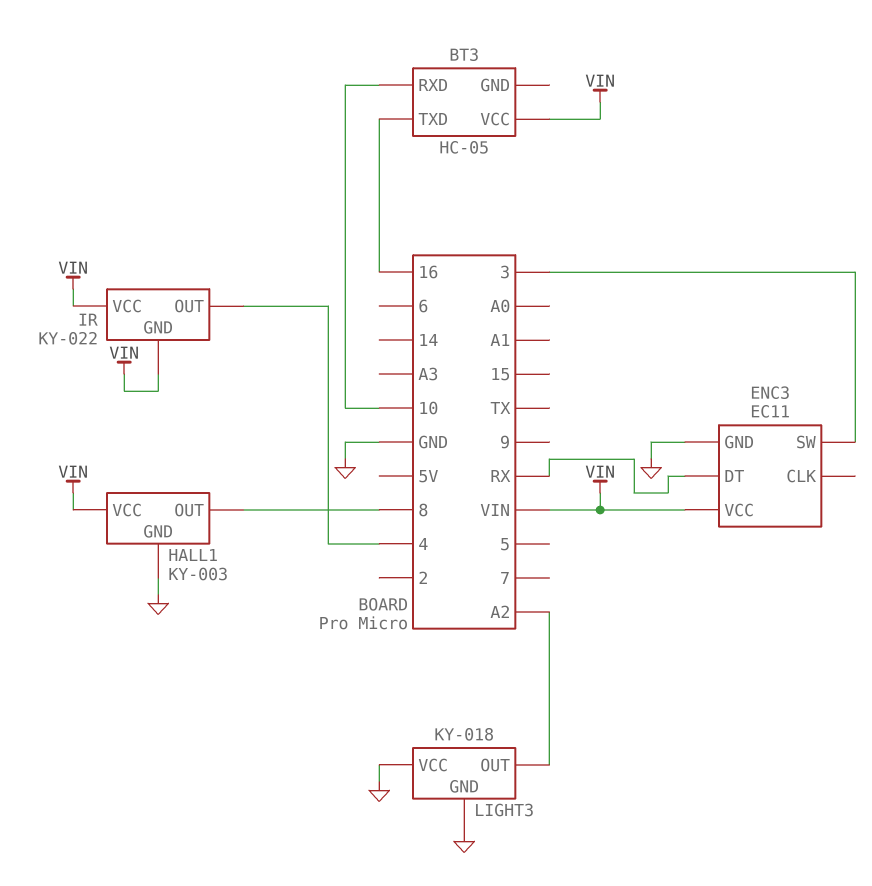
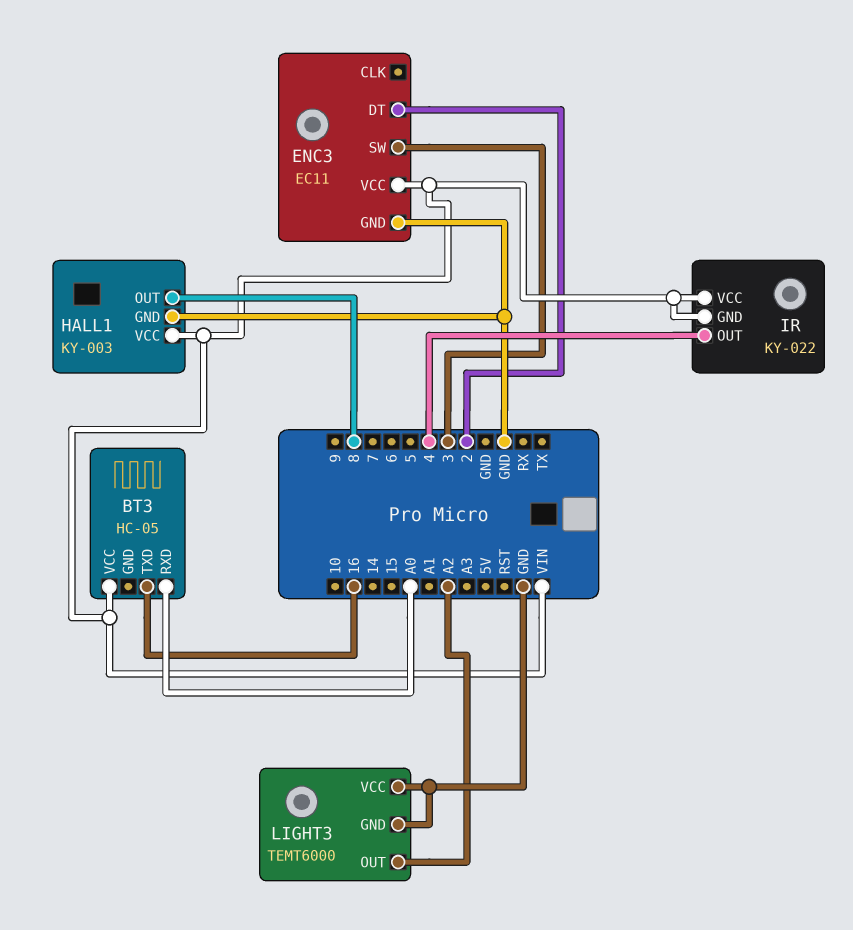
BT3 pin RXD: 10 -> A0
ENC3 pin DT: RX -> 2
LIGHT3: KY-018 -> TEMT6000

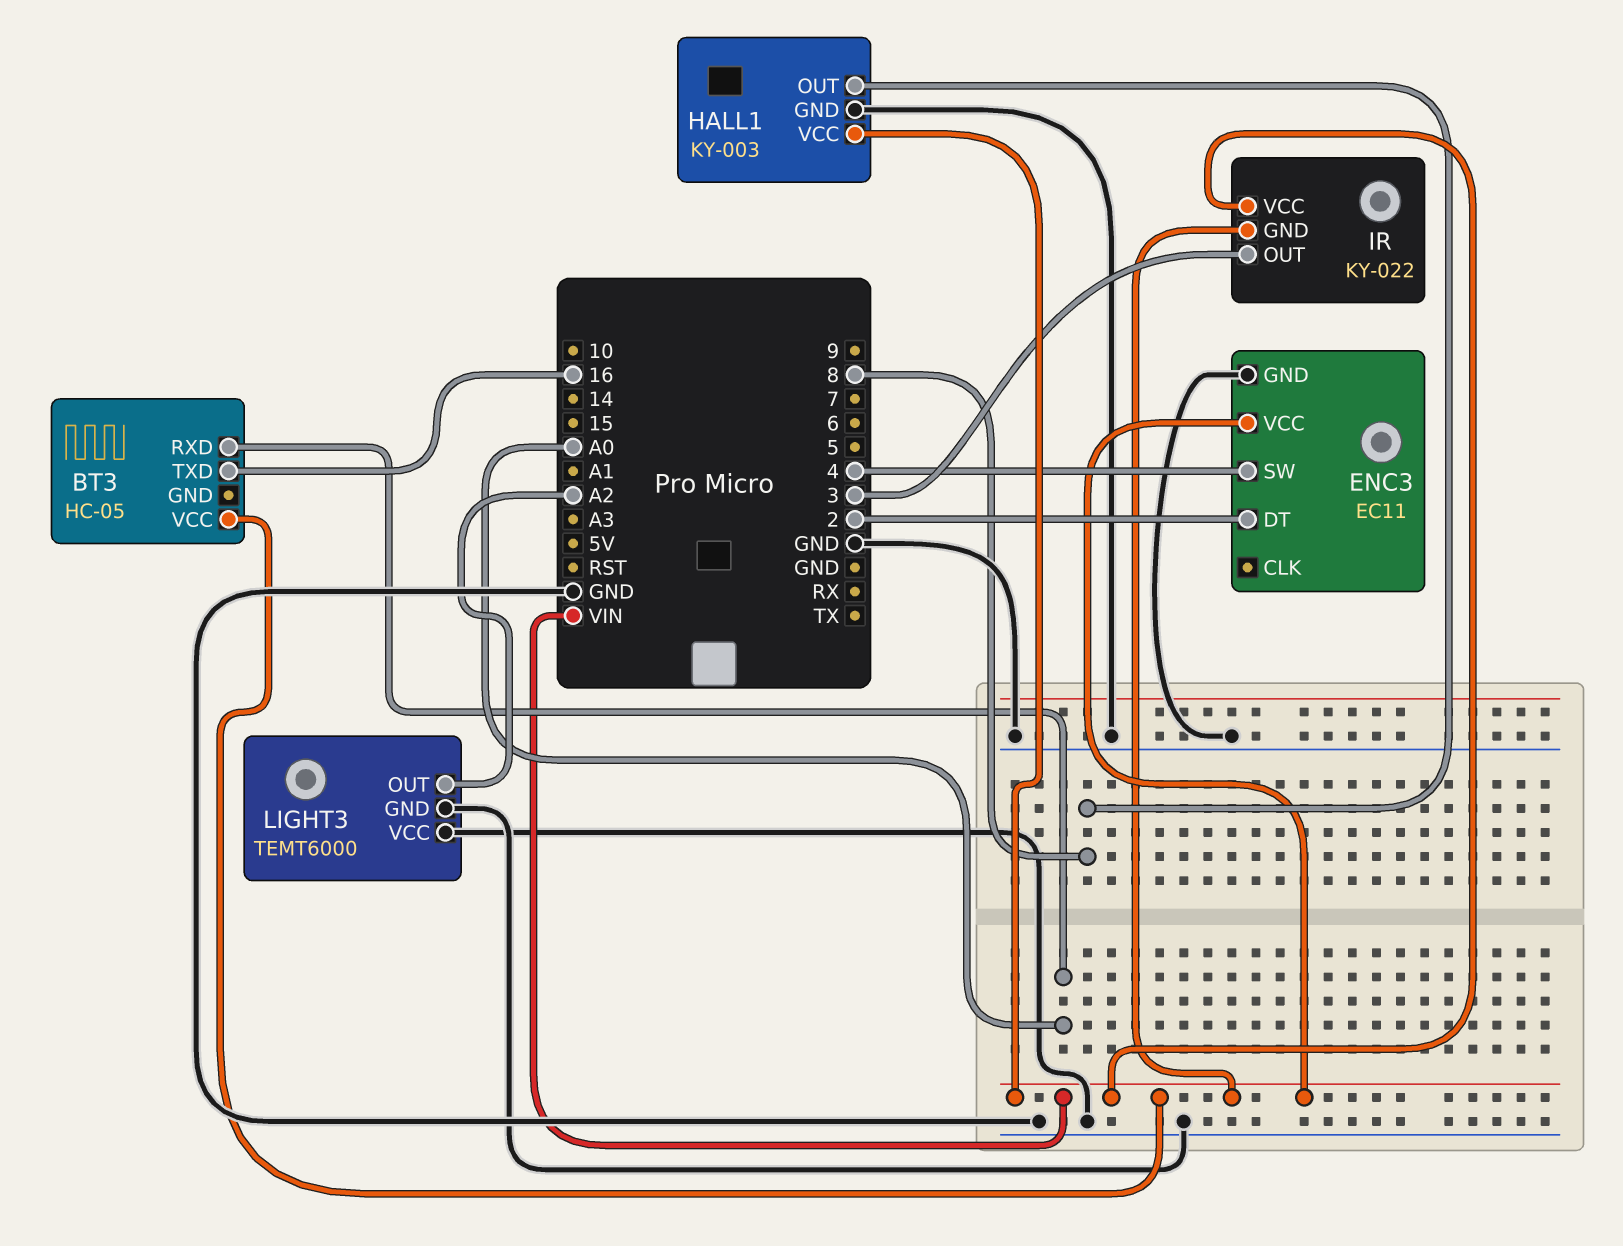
ENC3 pin SW: 3 -> 4
IR pin OUT: 4 -> 3

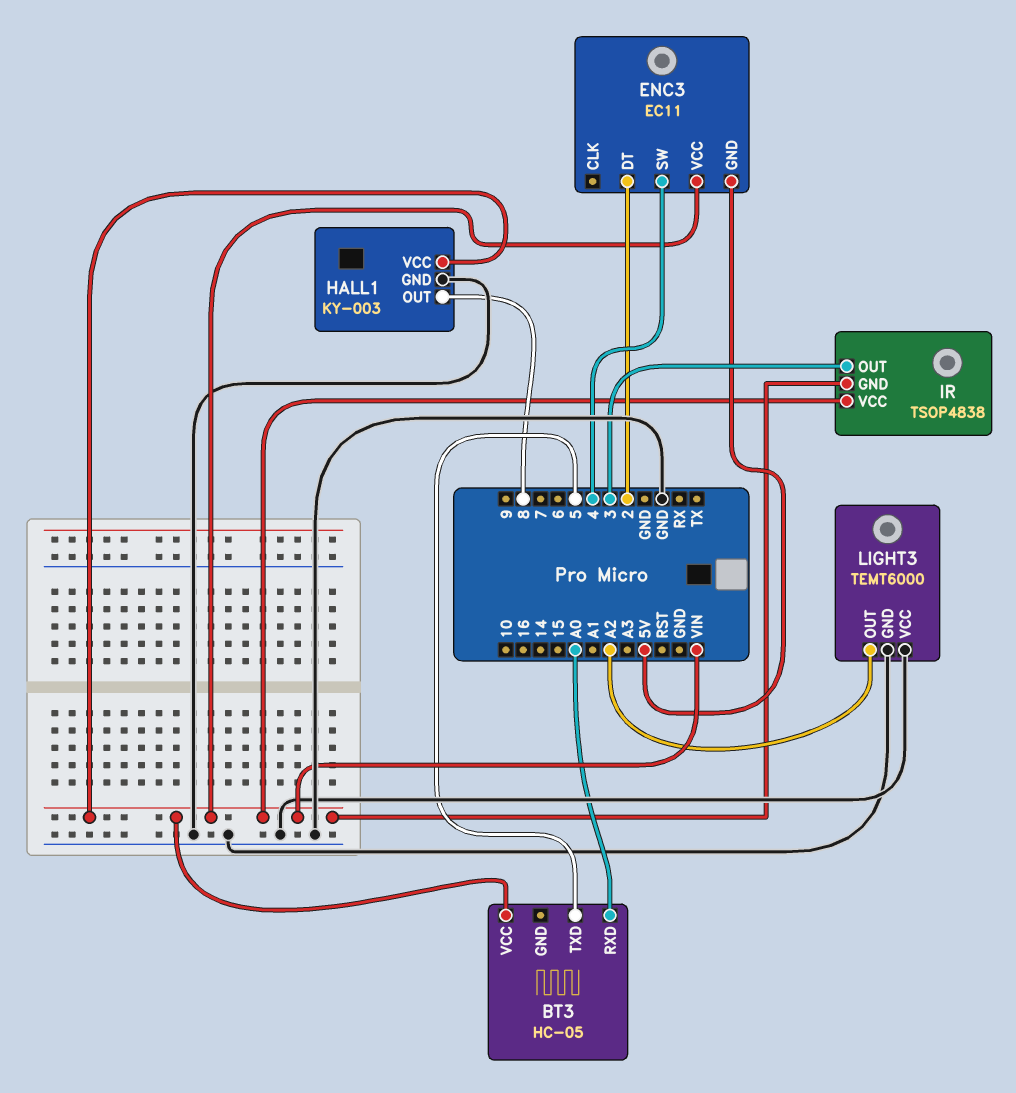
BT3 pin TXD: 16 -> 5
ENC3 pin GND: GND -> 5V
IR: KY-022 -> TSOP4838

